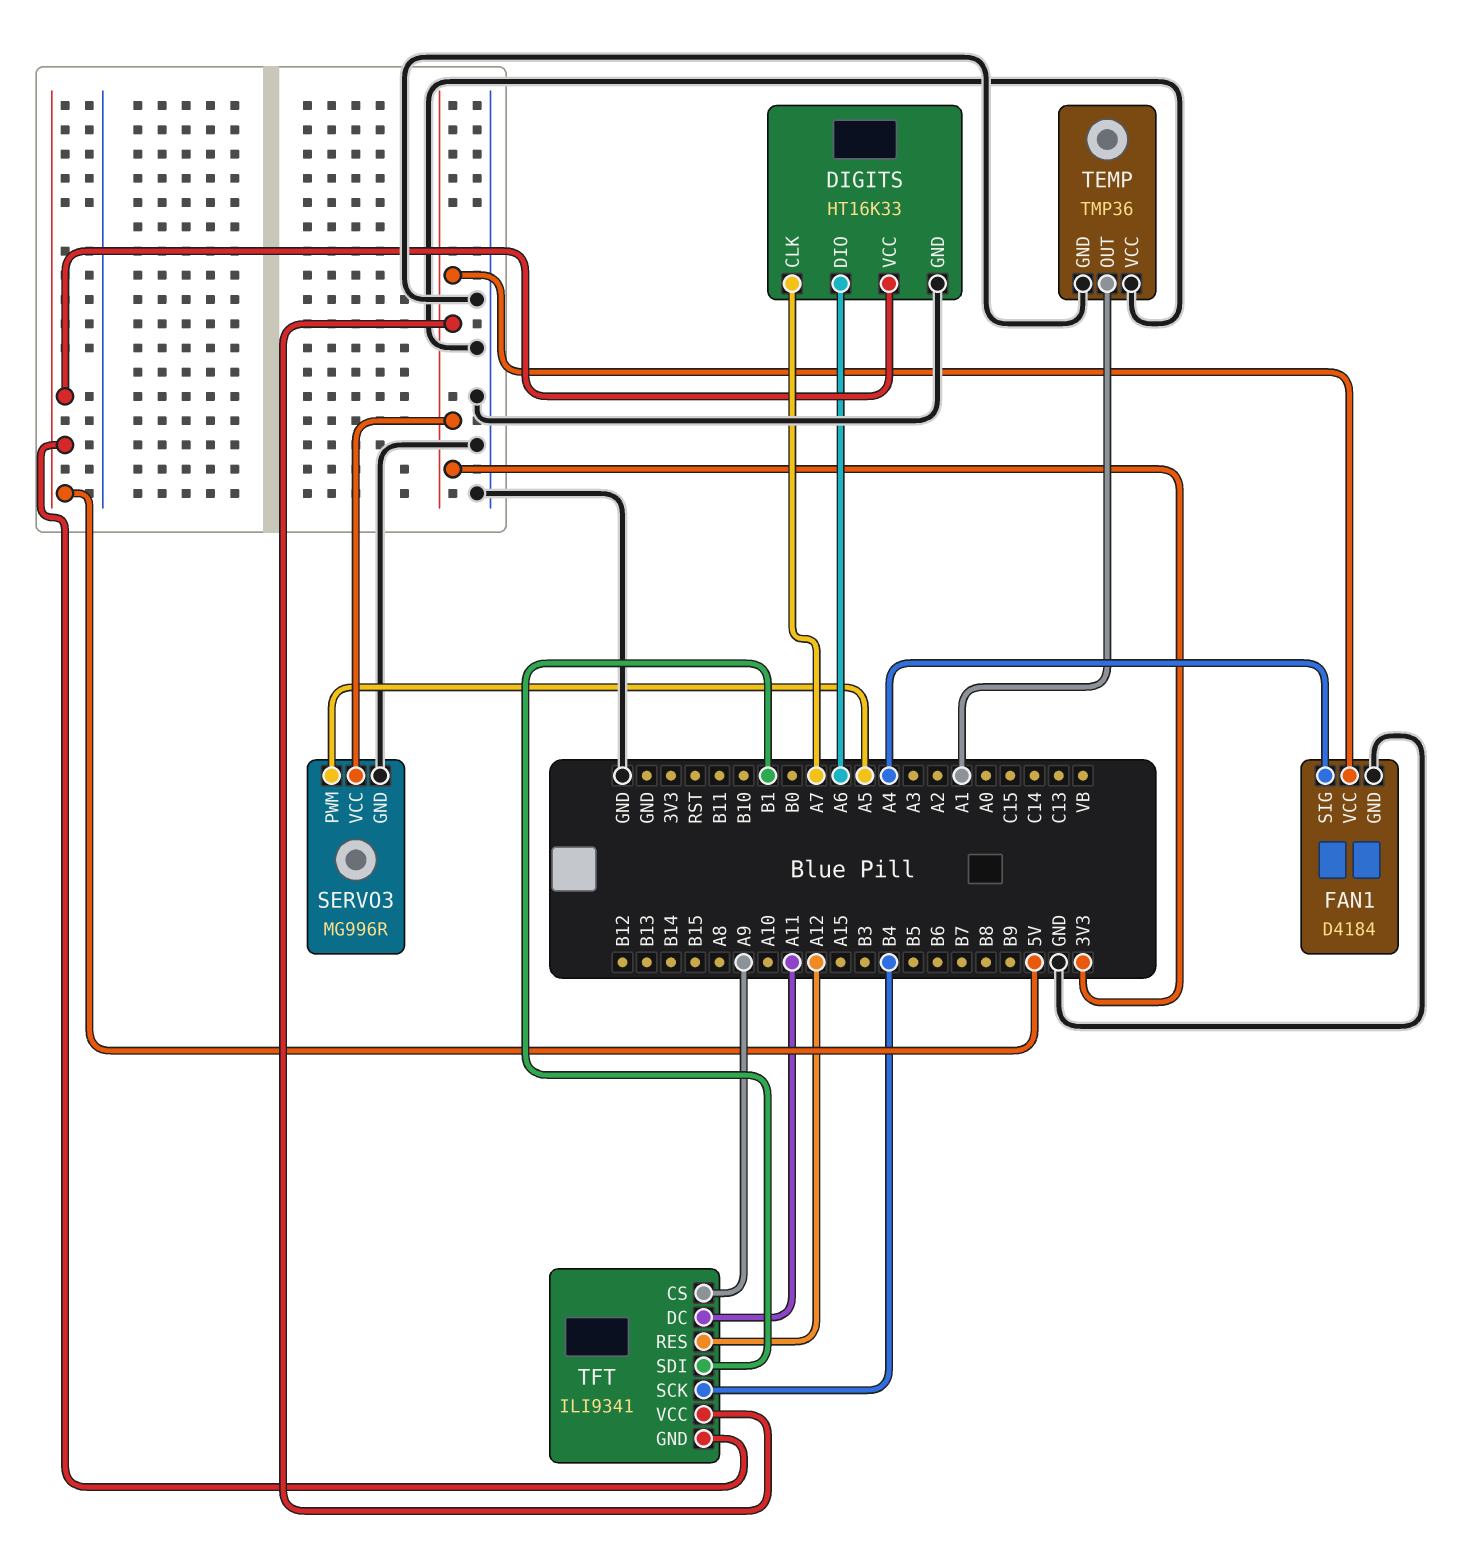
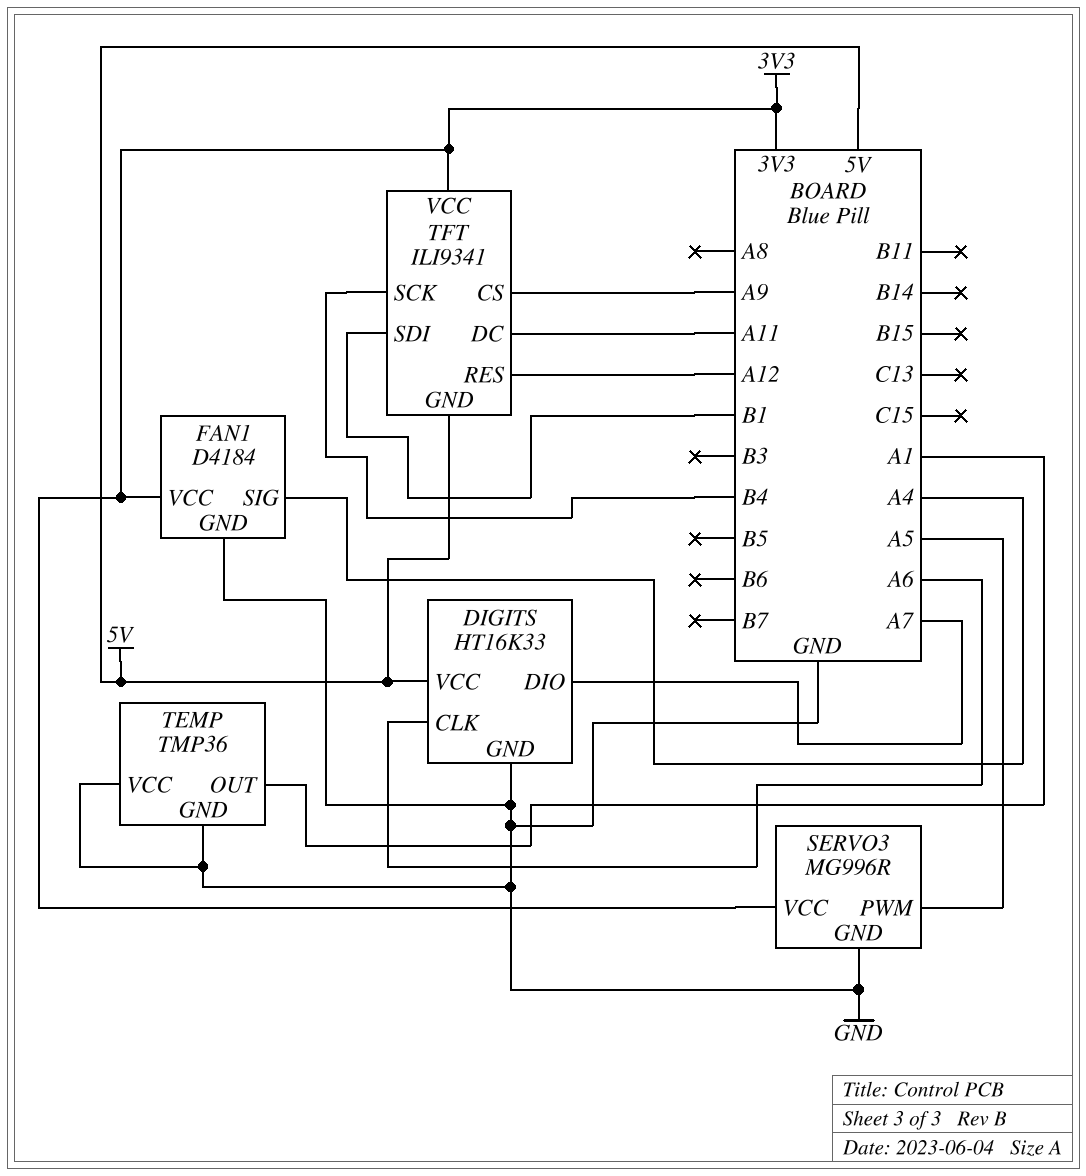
DIGITS pin CLK: A7 -> A6
DIGITS pin DIO: A6 -> A7

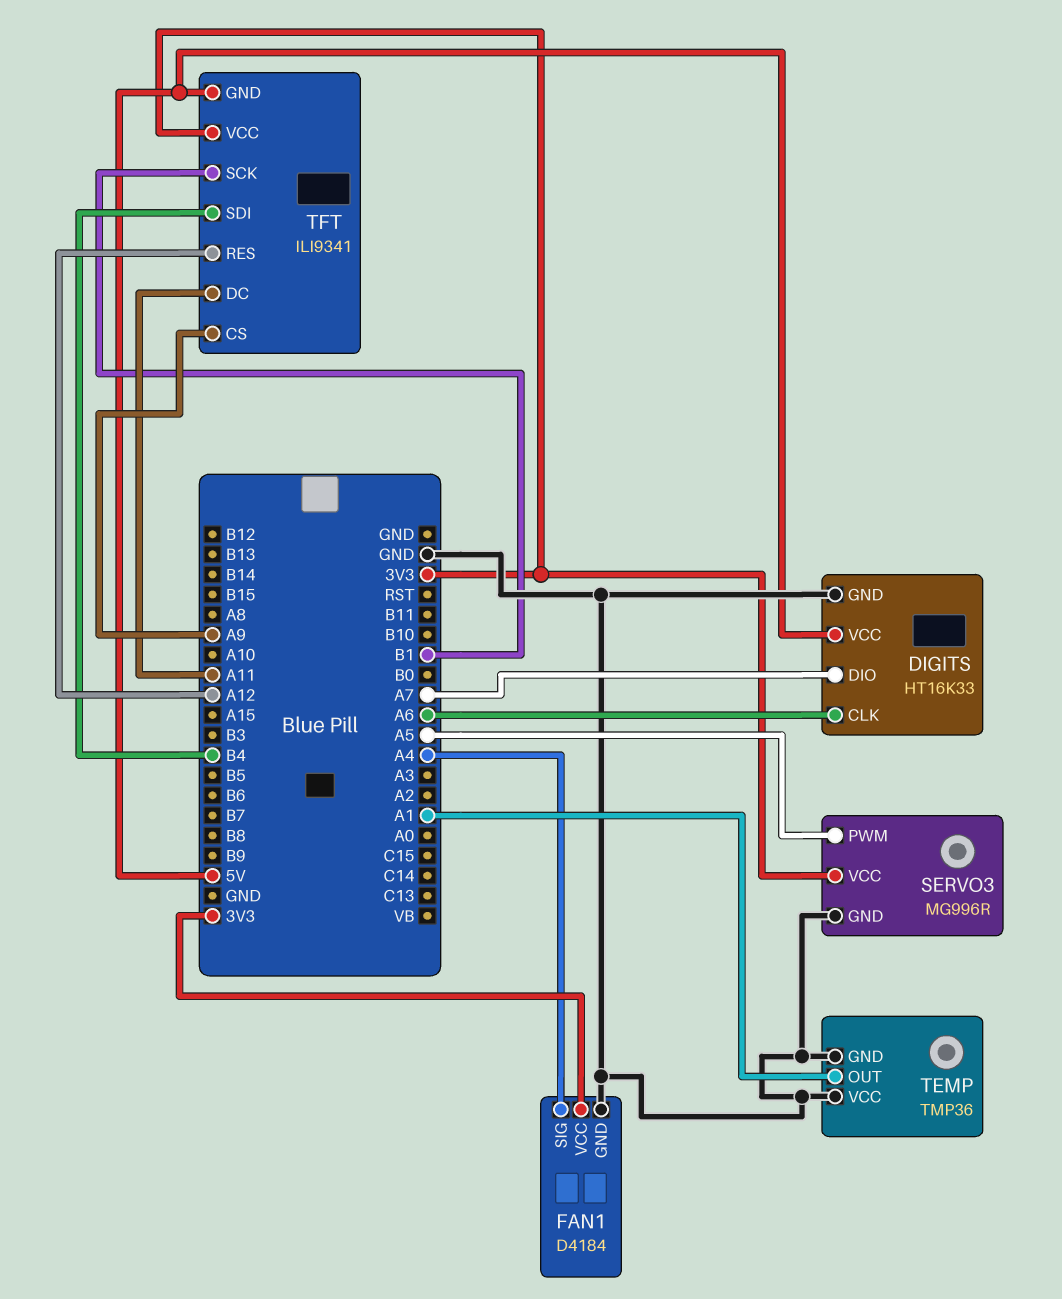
TFT pin SCK: B4 -> B1
TFT pin SDI: B1 -> B4

